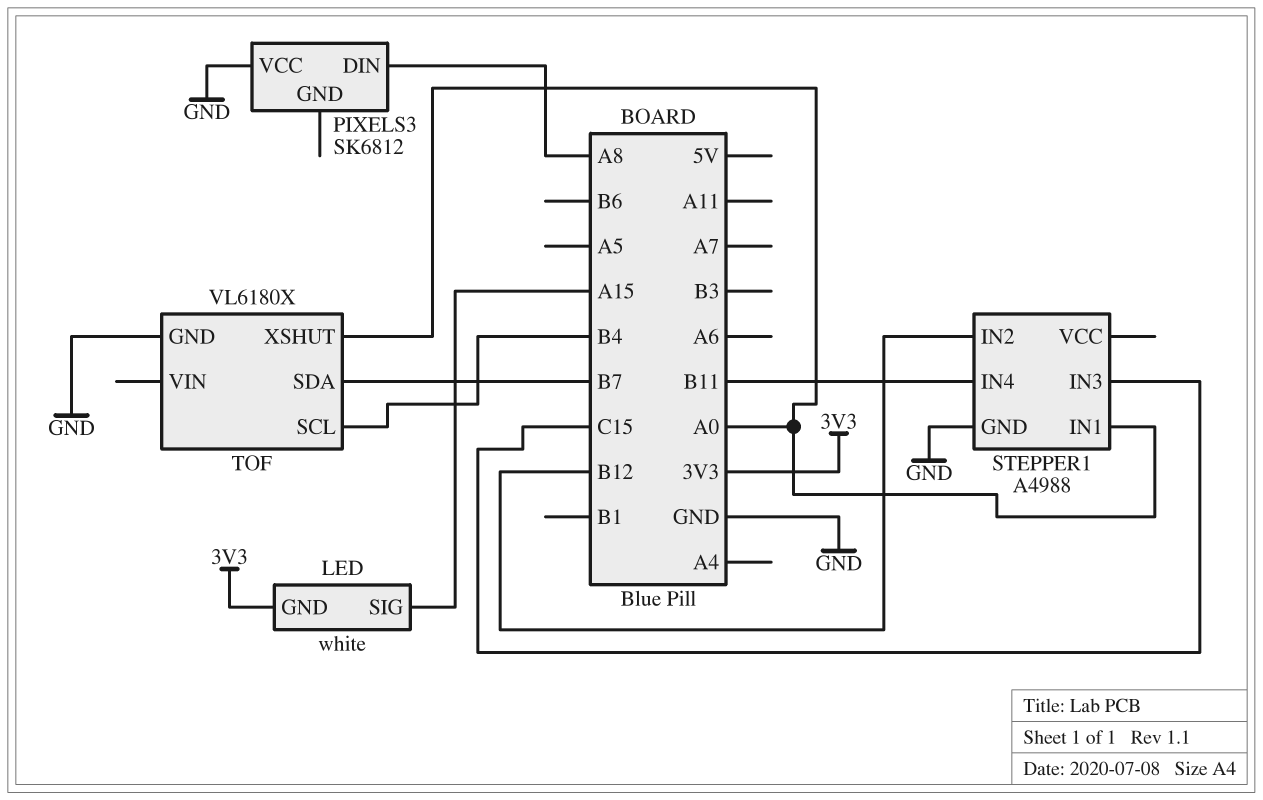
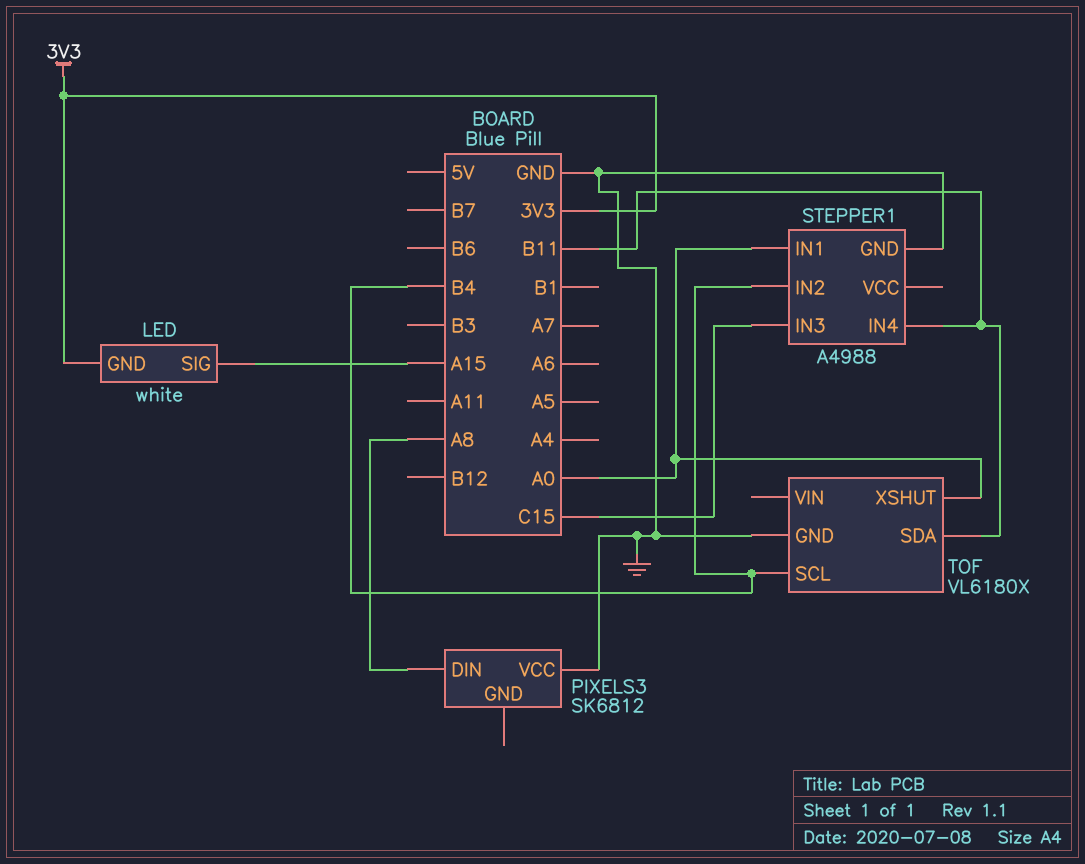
STEPPER1 pin IN2: B12 -> B4
TOF pin SDA: B7 -> B11

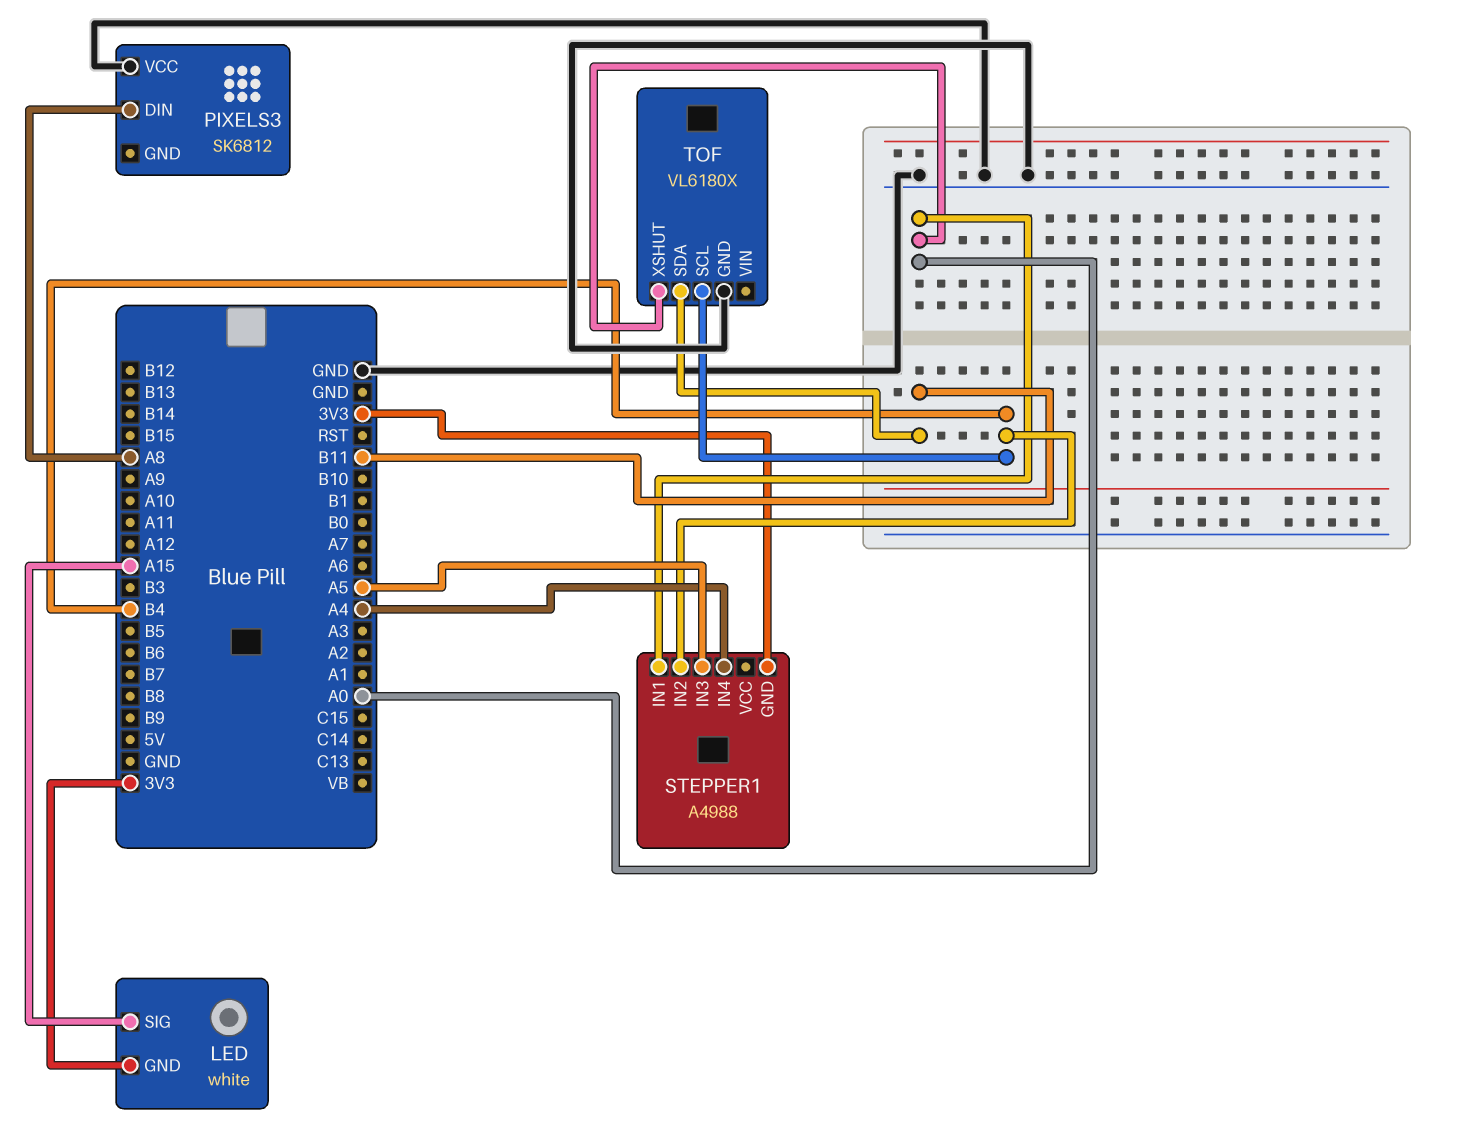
STEPPER1 pin GND: GND -> 3V3
STEPPER1 pin IN3: C15 -> A5
STEPPER1 pin IN4: B11 -> A4

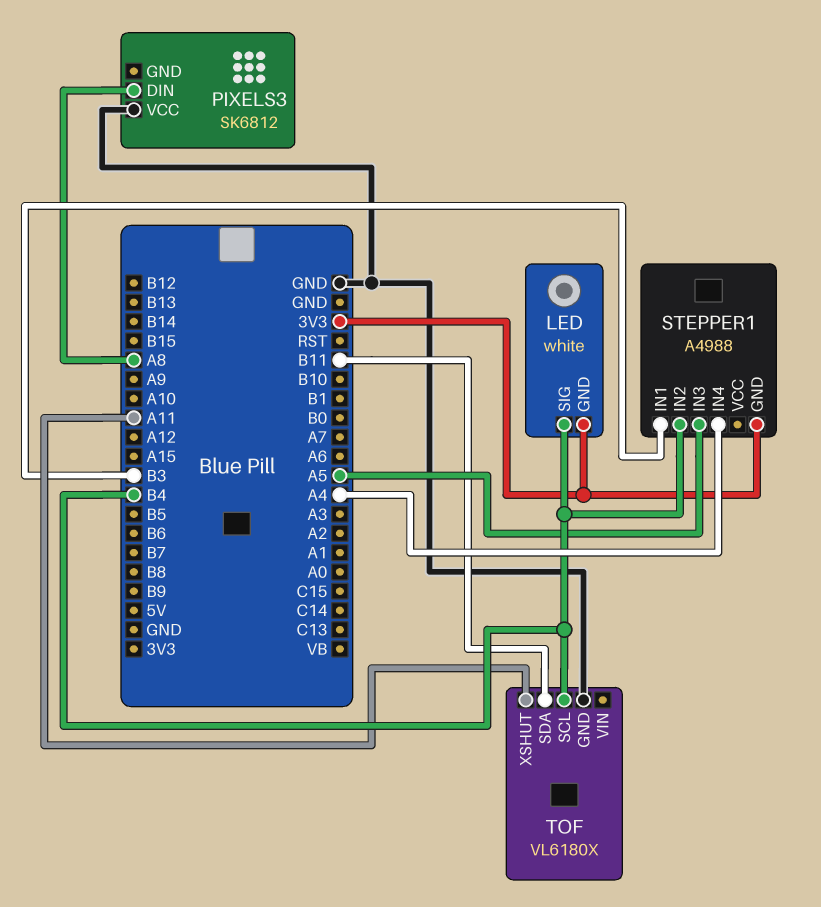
LED pin SIG: A15 -> B4
STEPPER1 pin IN1: A0 -> B3
TOF pin XSHUT: A0 -> A11

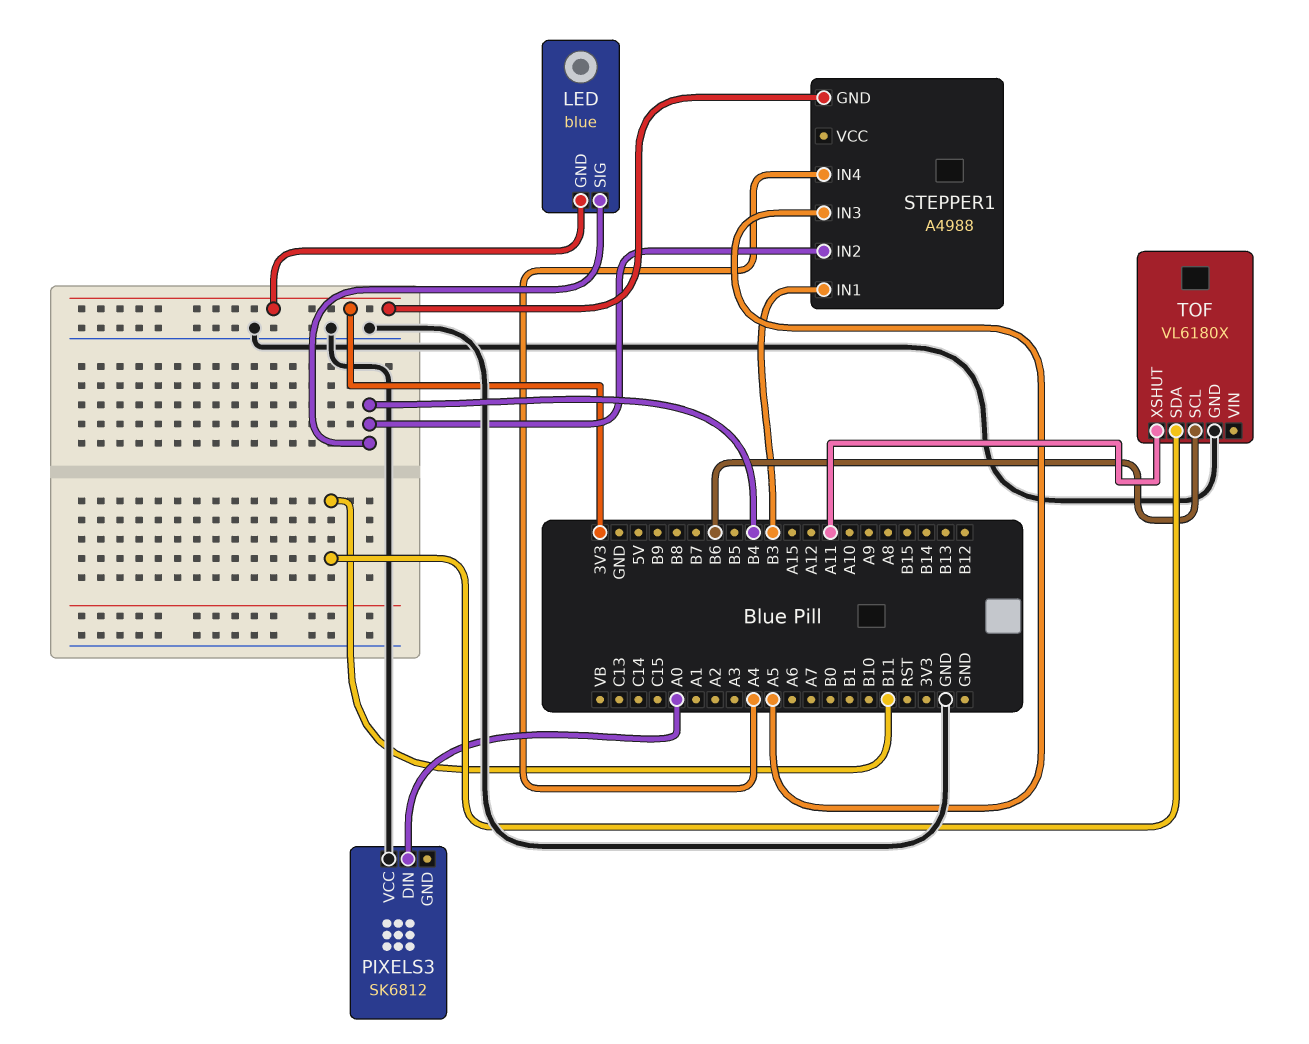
LED: white -> blue
PIXELS3 pin DIN: A8 -> A0
TOF pin SCL: B4 -> B6

